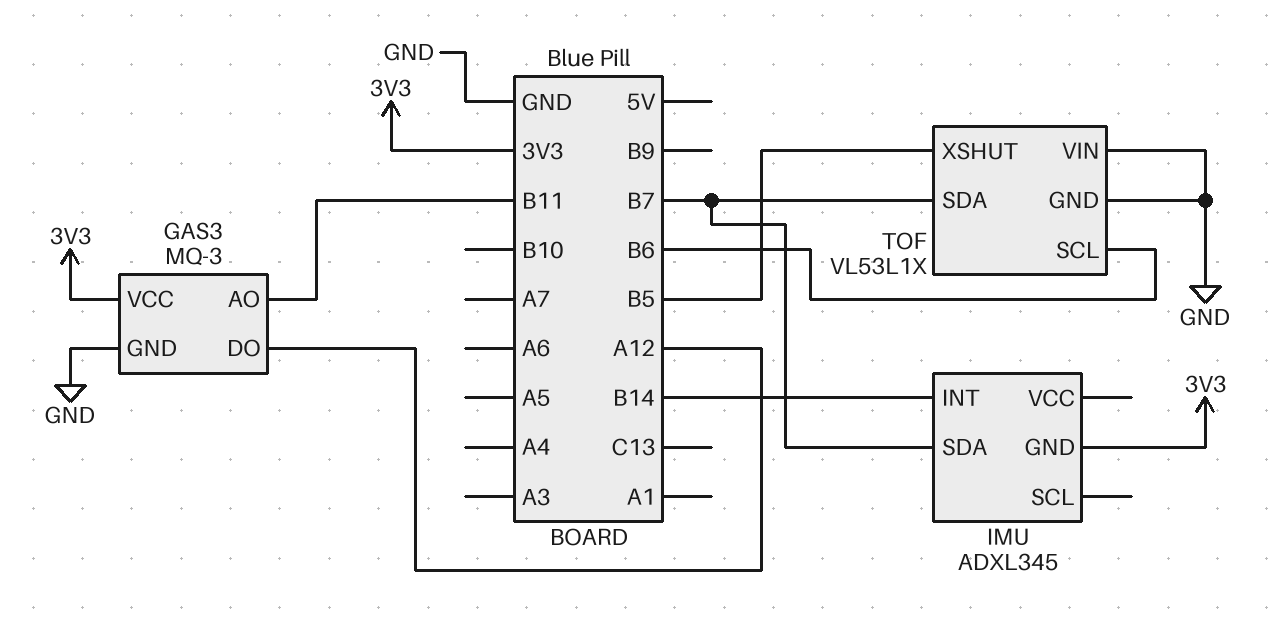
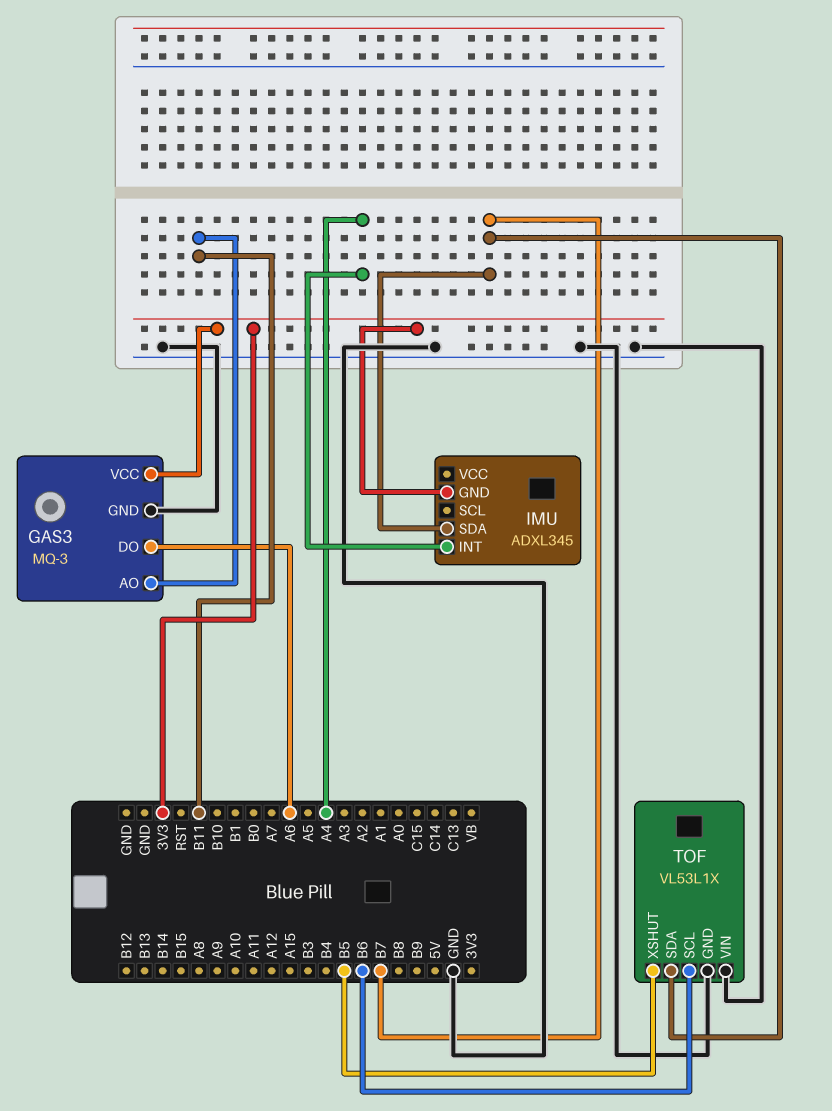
GAS3 pin DO: A12 -> A6
IMU pin INT: B14 -> A4

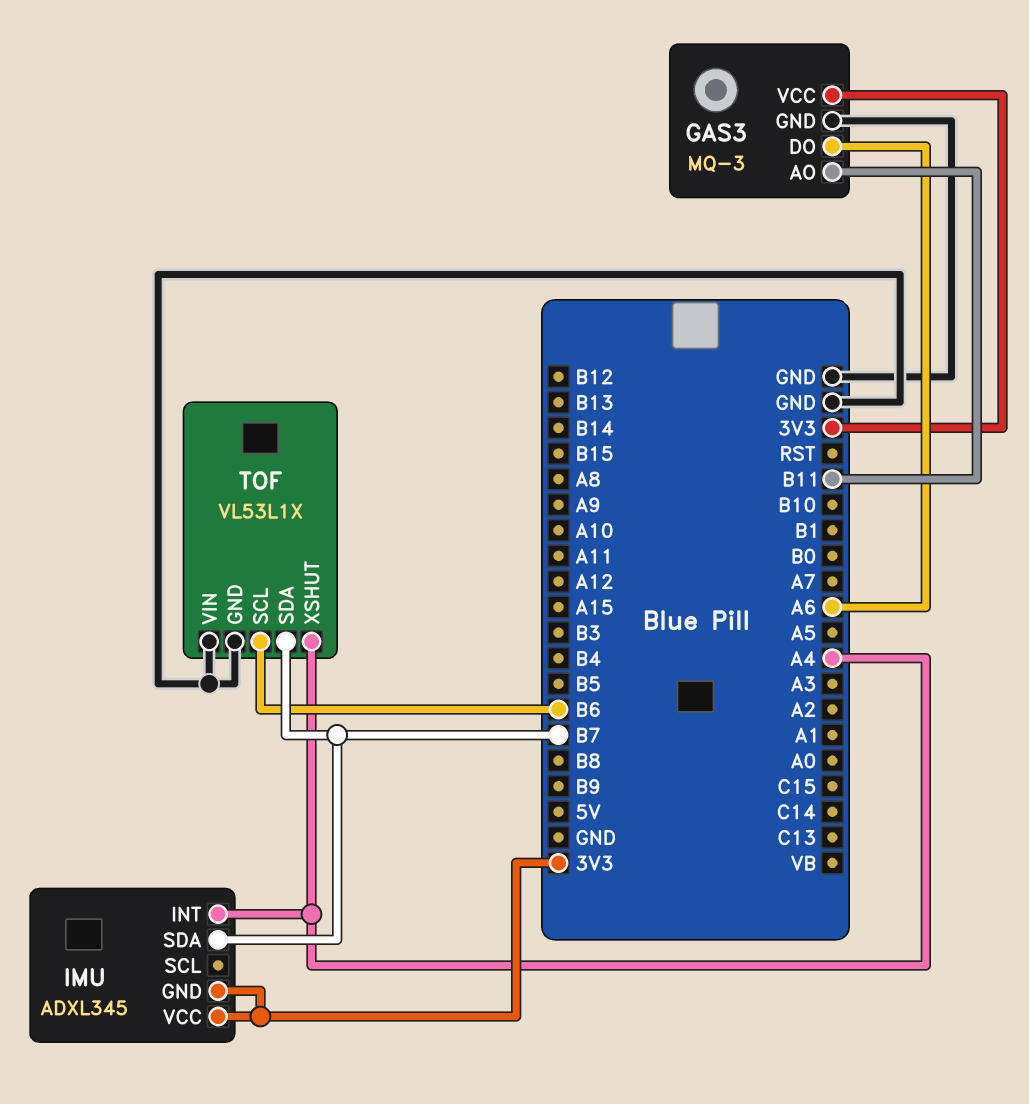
IMU pin VCC: none -> 3V3
TOF pin XSHUT: B5 -> A4

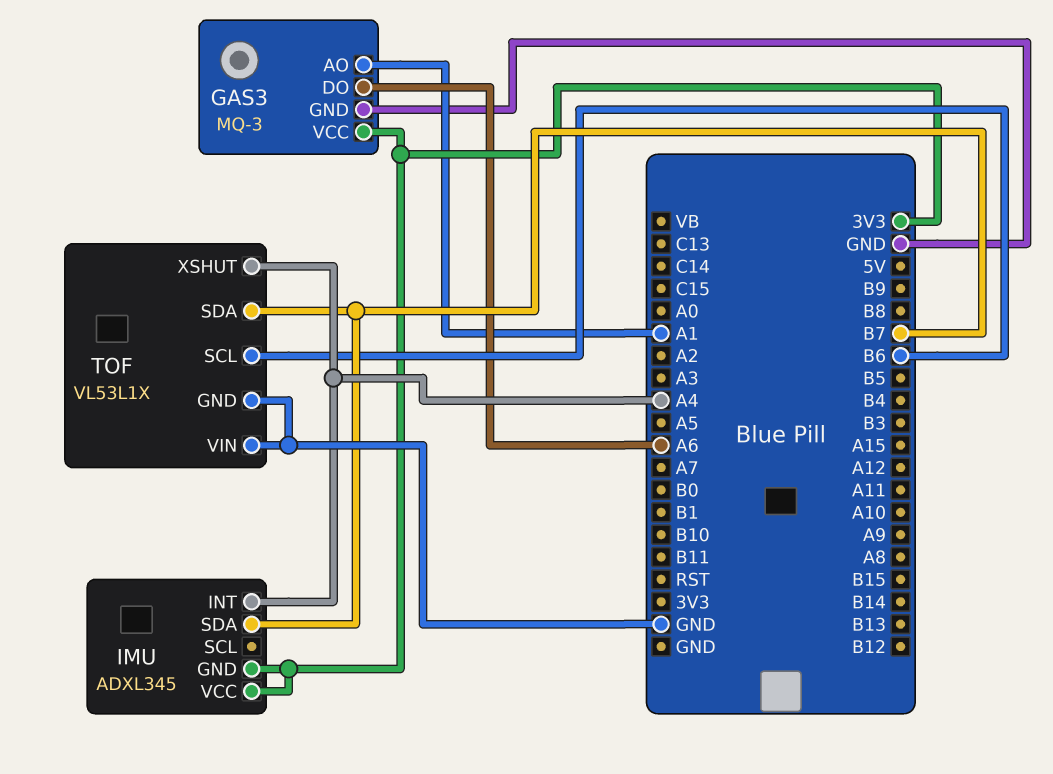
GAS3 pin AO: B11 -> A1

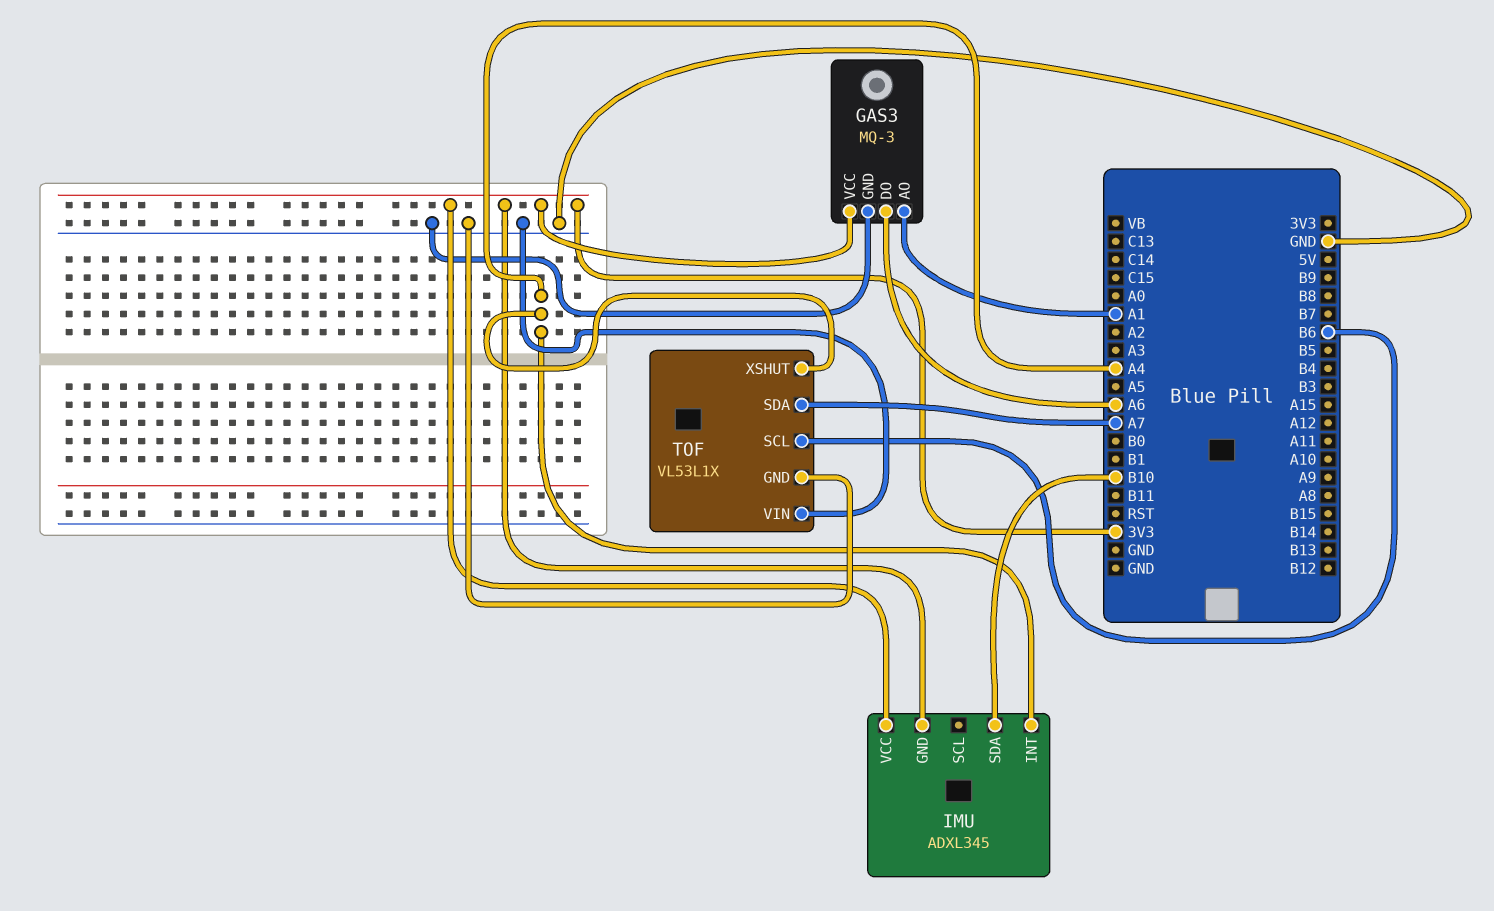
IMU pin SDA: B7 -> B10
TOF pin SDA: B7 -> A7

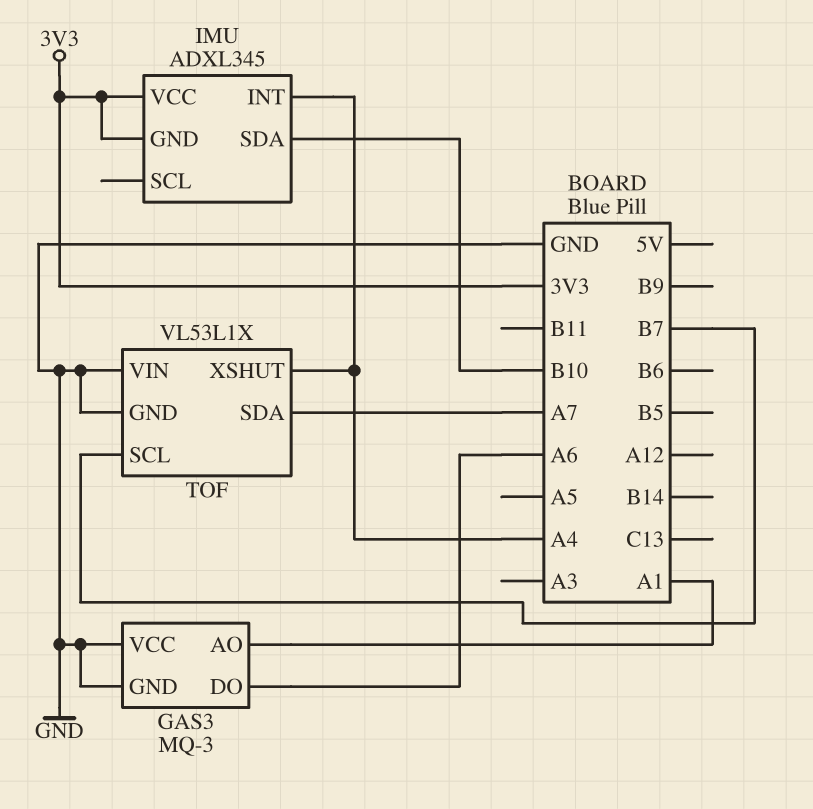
GAS3 pin VCC: 3V3 -> GND
TOF pin SCL: B6 -> B7

